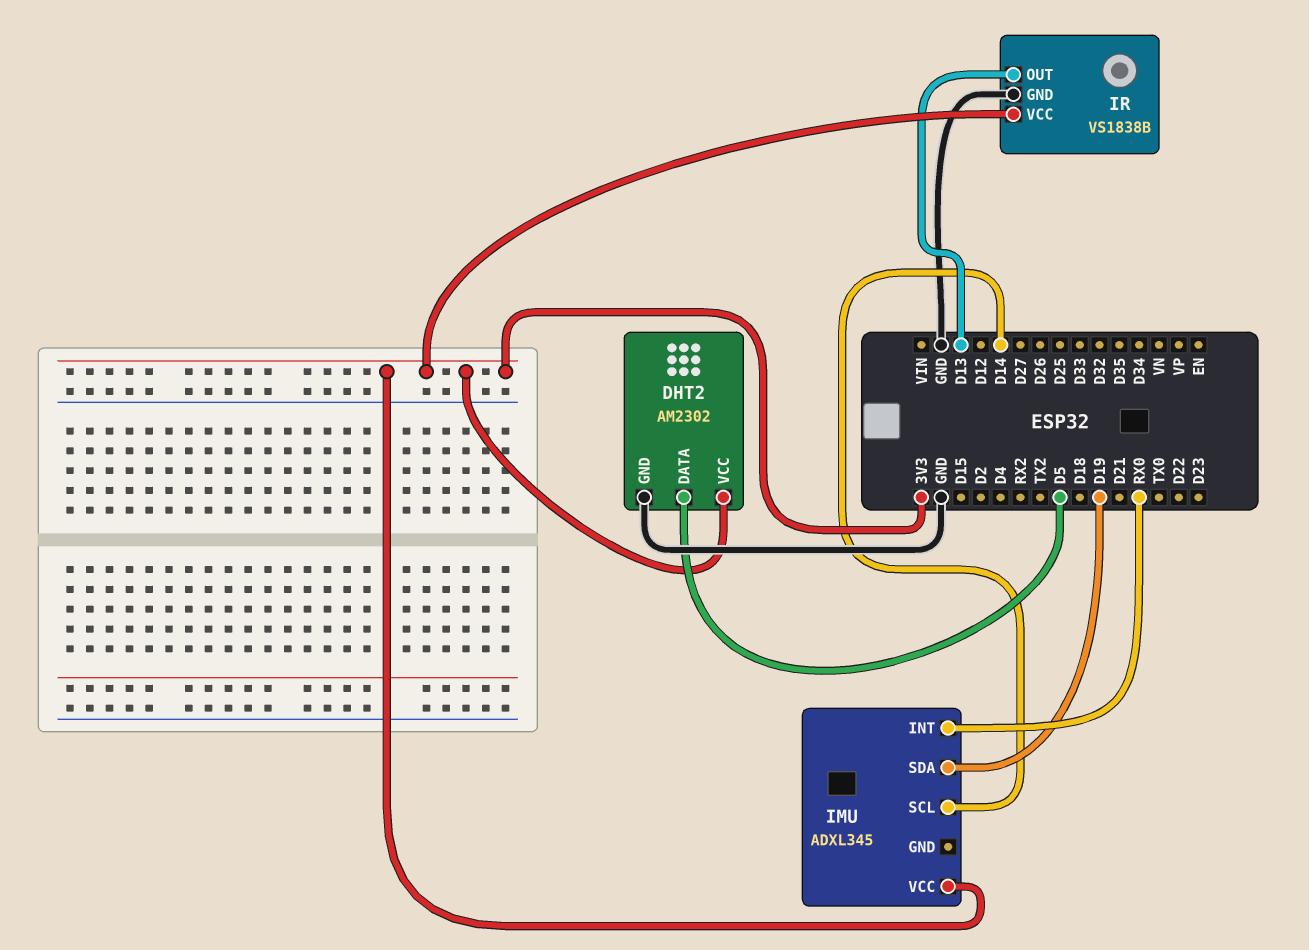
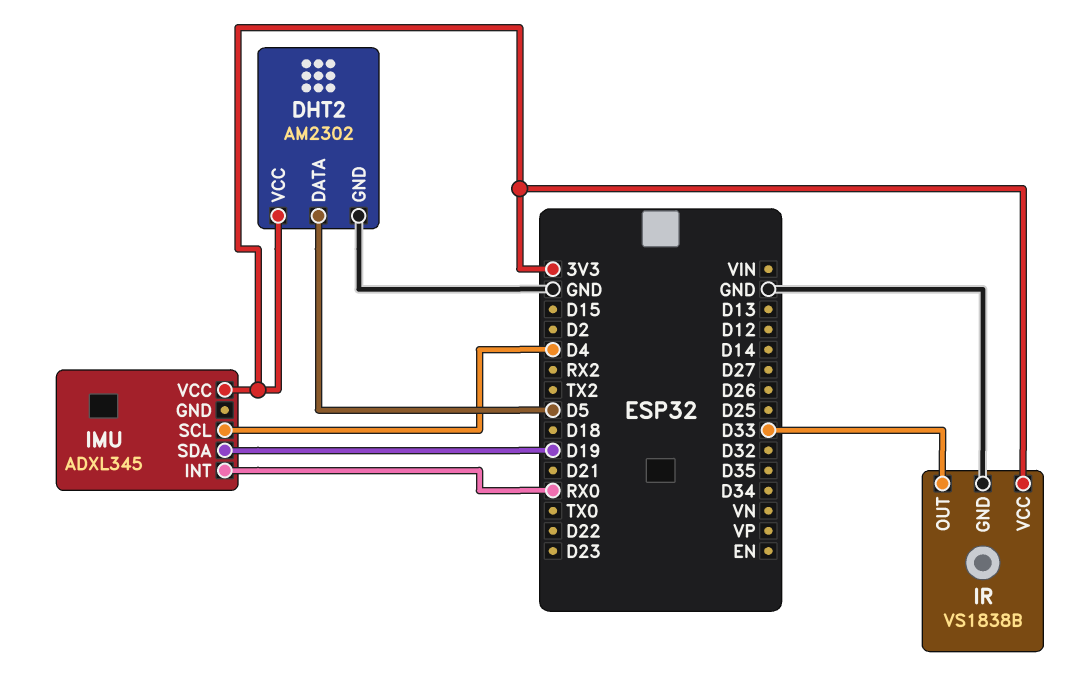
IMU pin SCL: D14 -> D4
IR pin OUT: D13 -> D33

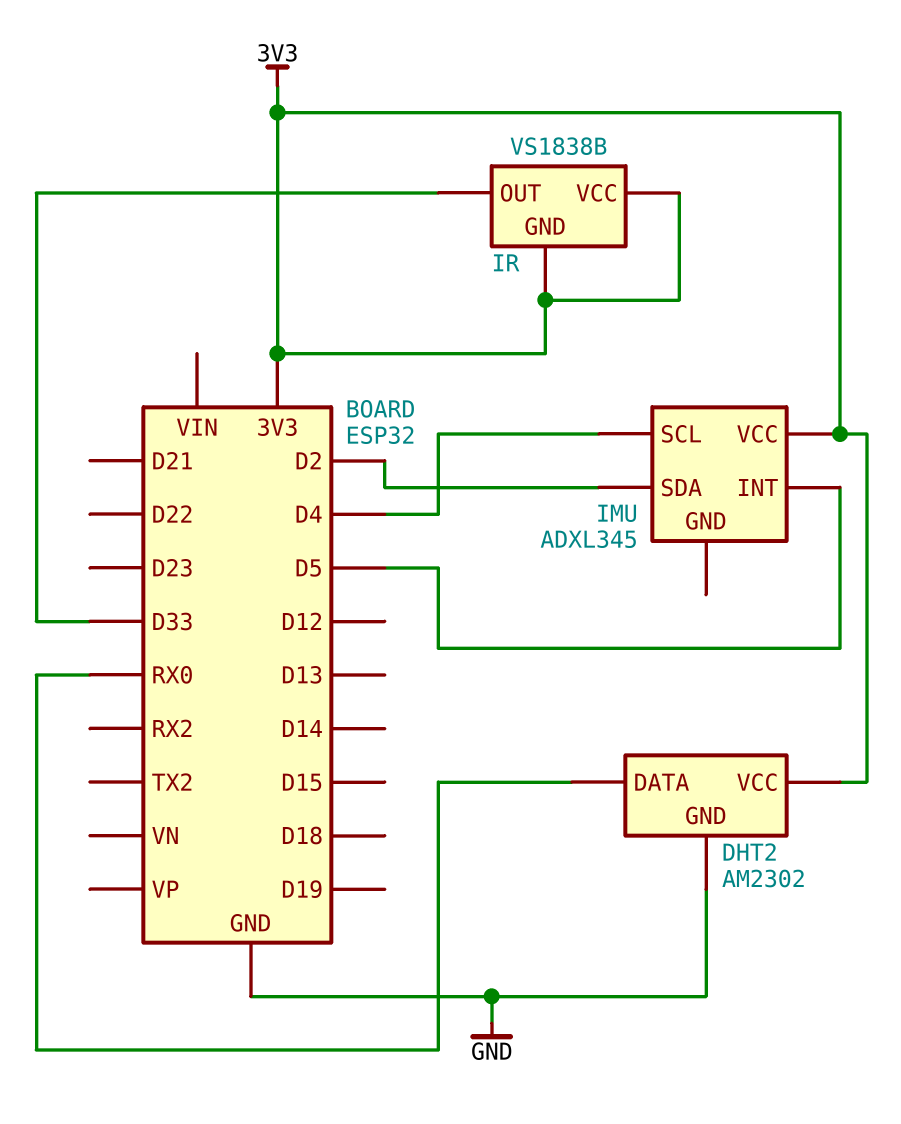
DHT2 pin DATA: D5 -> RX0
IMU pin INT: RX0 -> D5
IMU pin SDA: D19 -> D2
IR pin GND: GND -> 3V3

